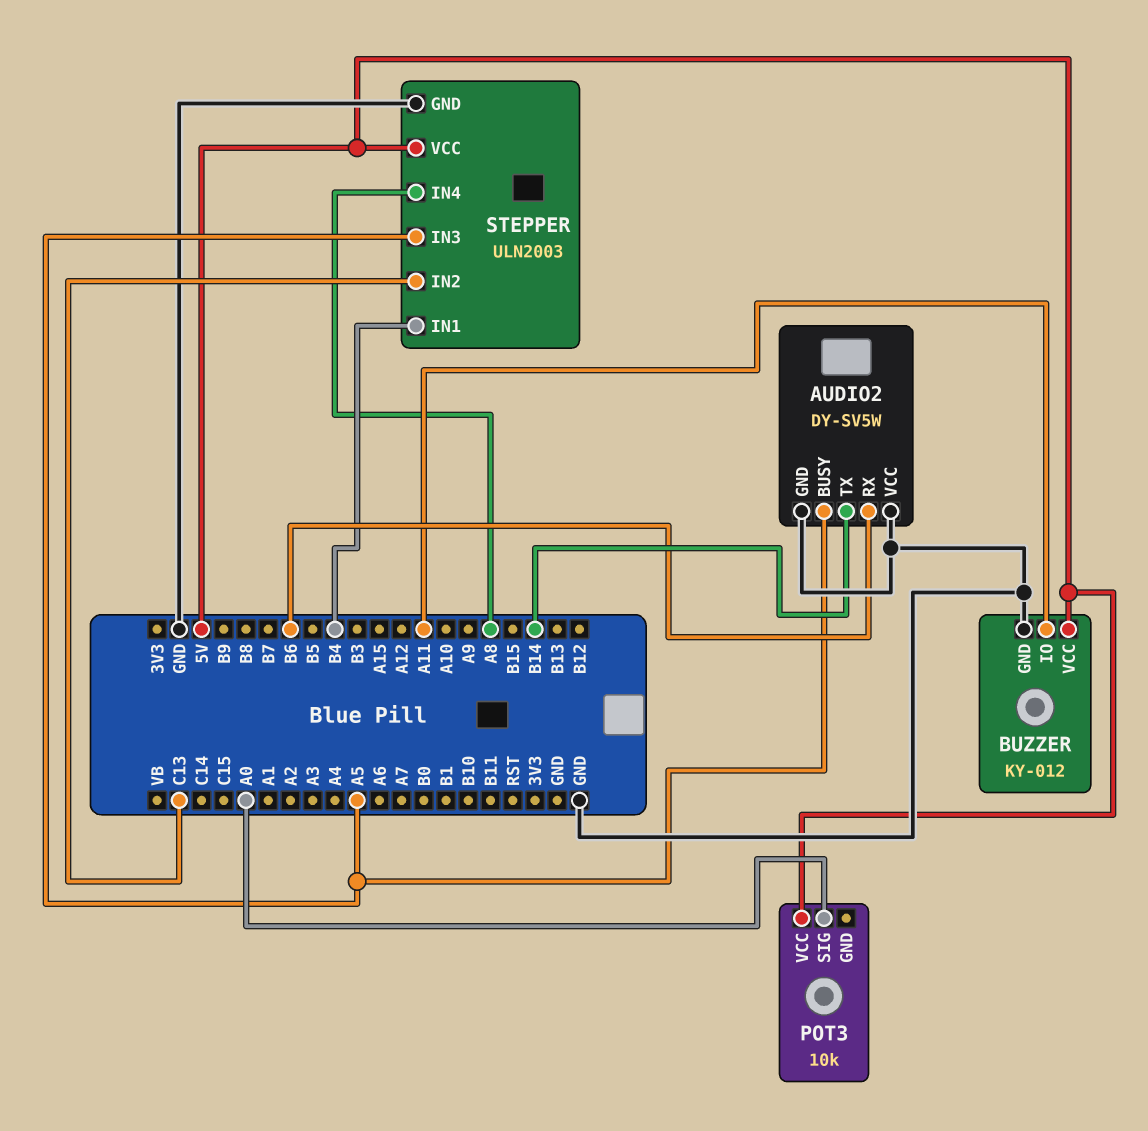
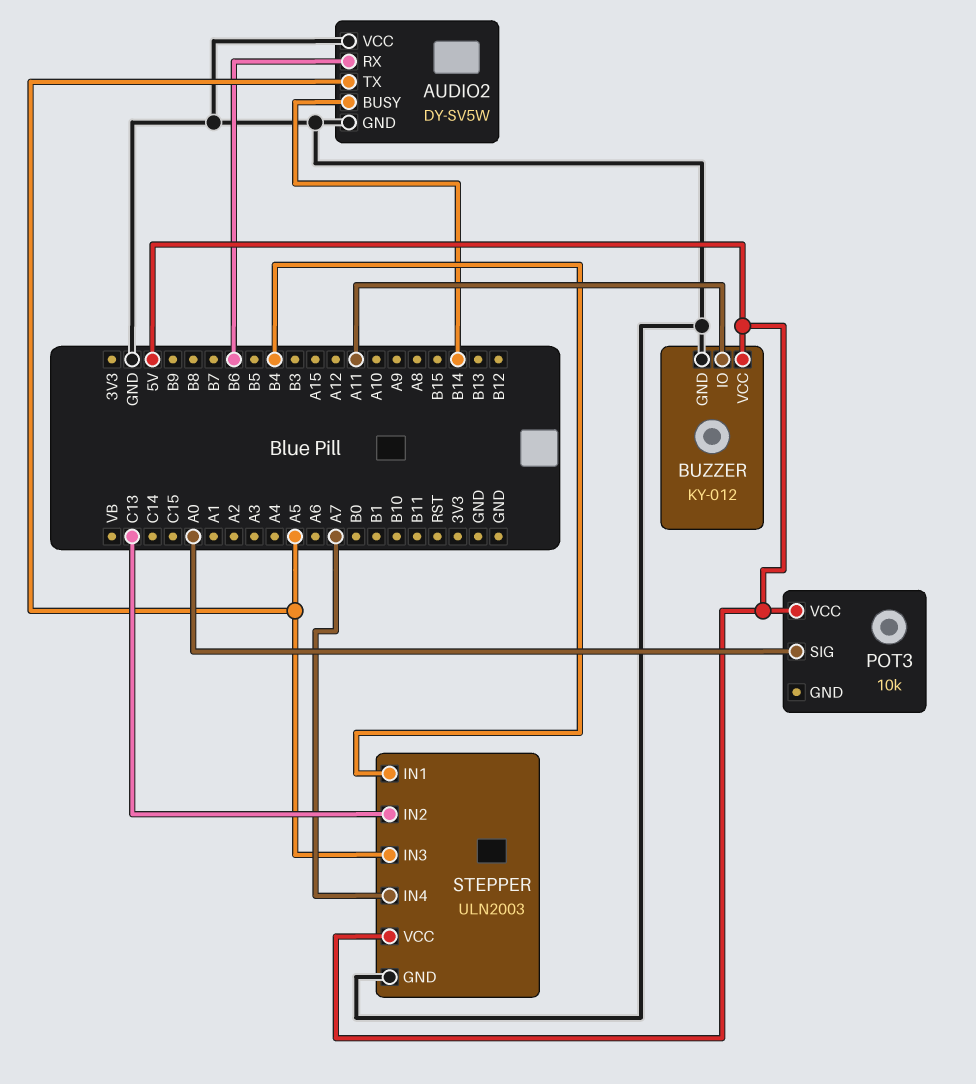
AUDIO2 pin BUSY: A5 -> B14
AUDIO2 pin TX: B14 -> A5
STEPPER pin IN4: A8 -> A7

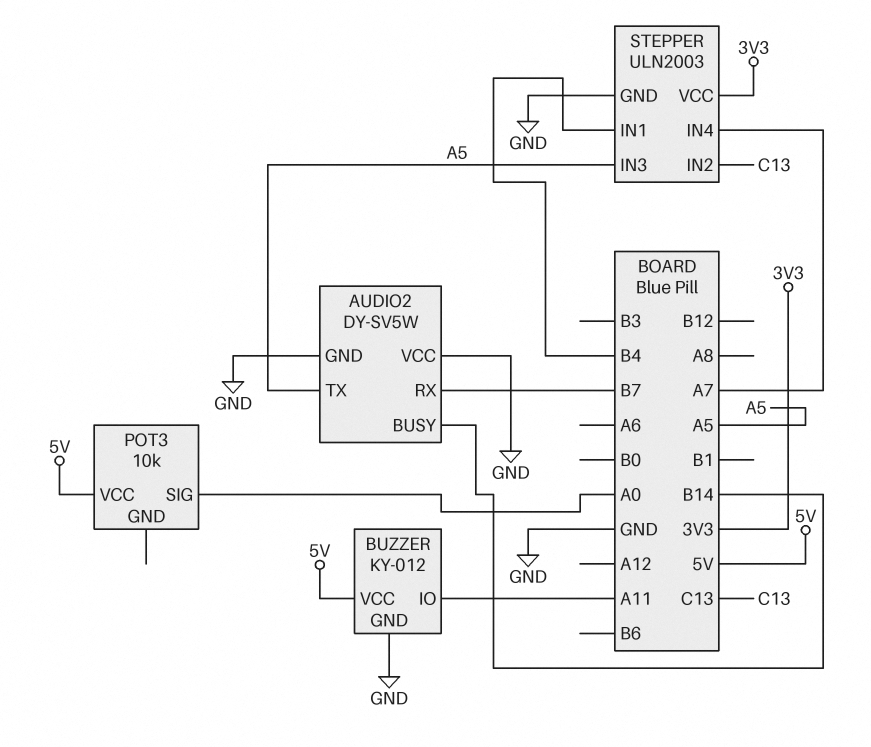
AUDIO2 pin RX: B6 -> B7
STEPPER pin VCC: 5V -> 3V3

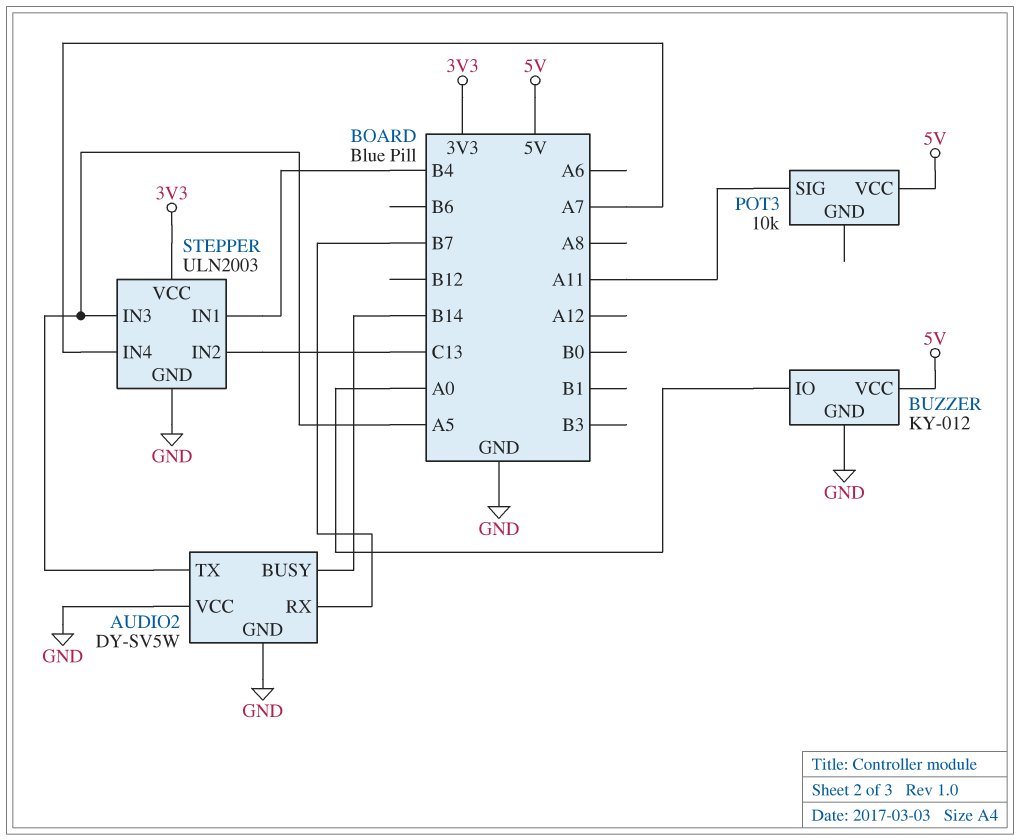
BUZZER pin IO: A11 -> A0
POT3 pin SIG: A0 -> A11

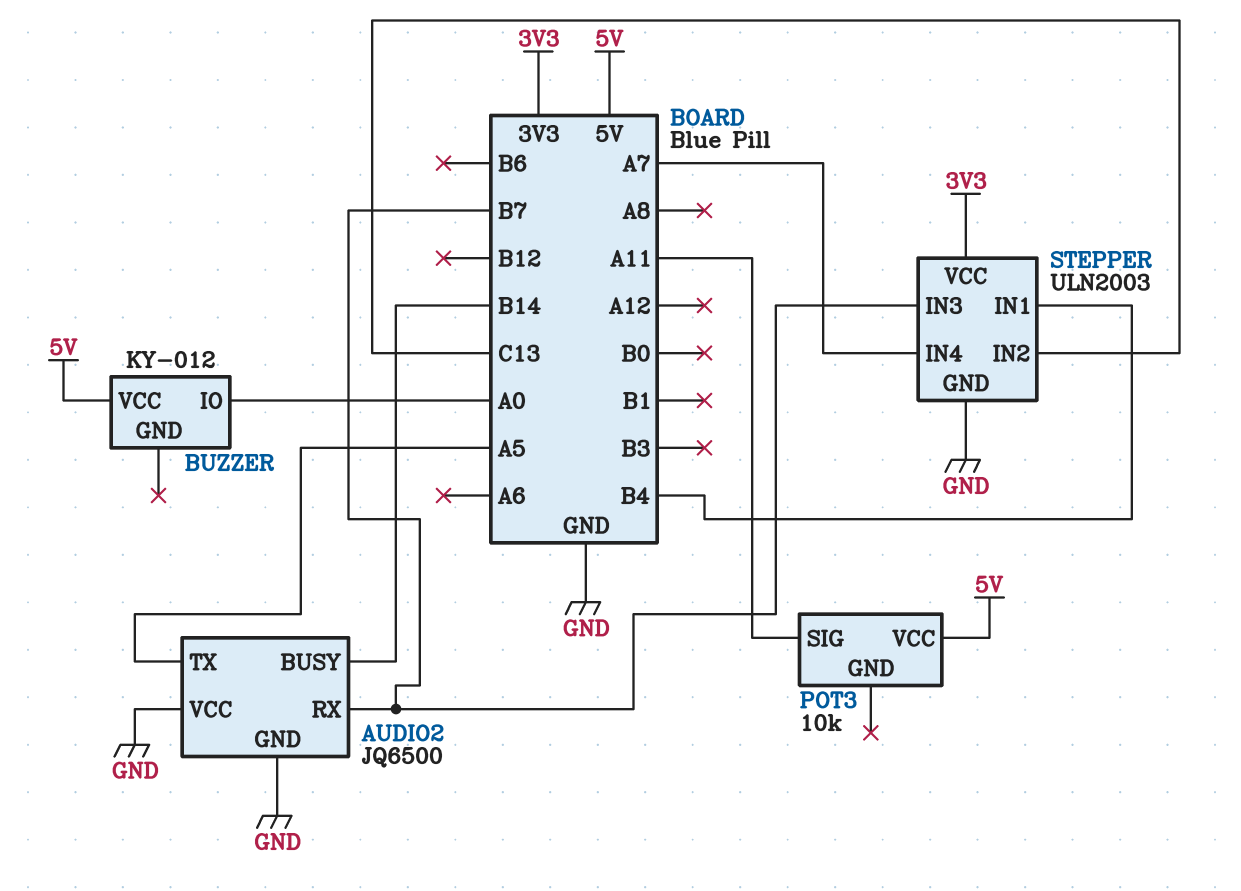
AUDIO2: DY-SV5W -> JQ6500
BUZZER pin GND: GND -> none
STEPPER pin IN3: A5 -> B7

